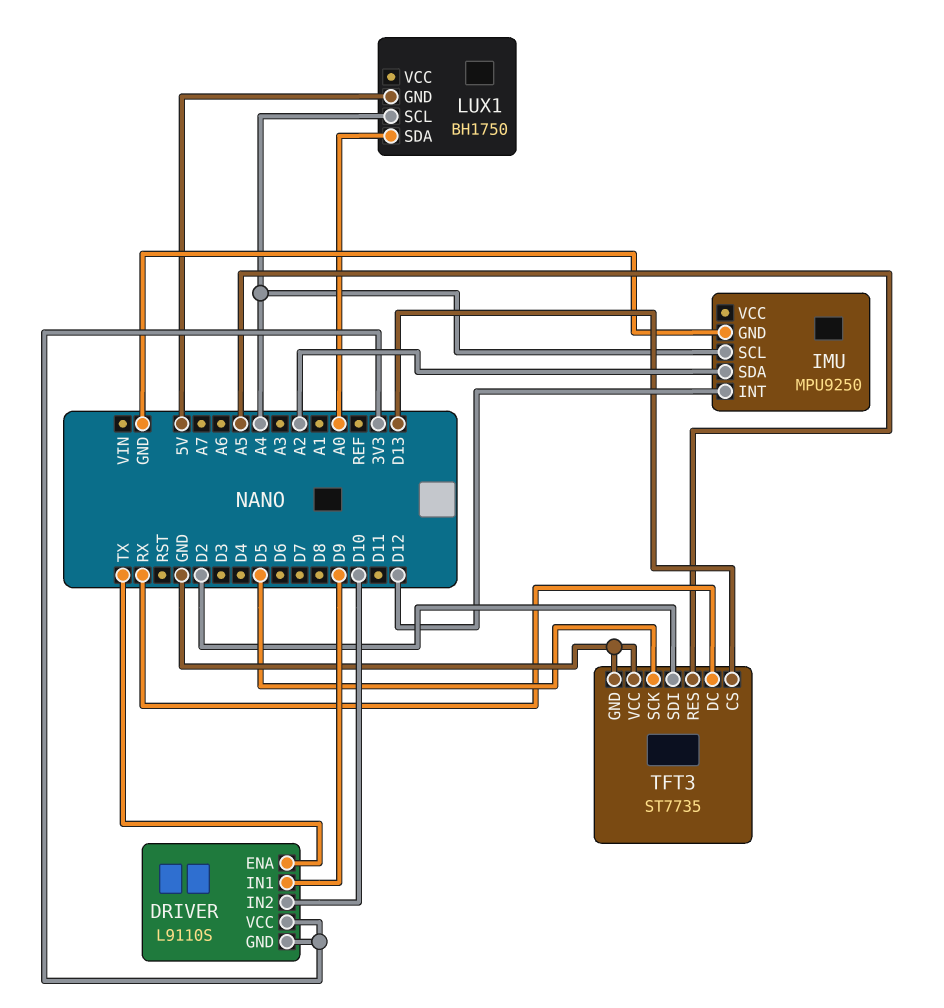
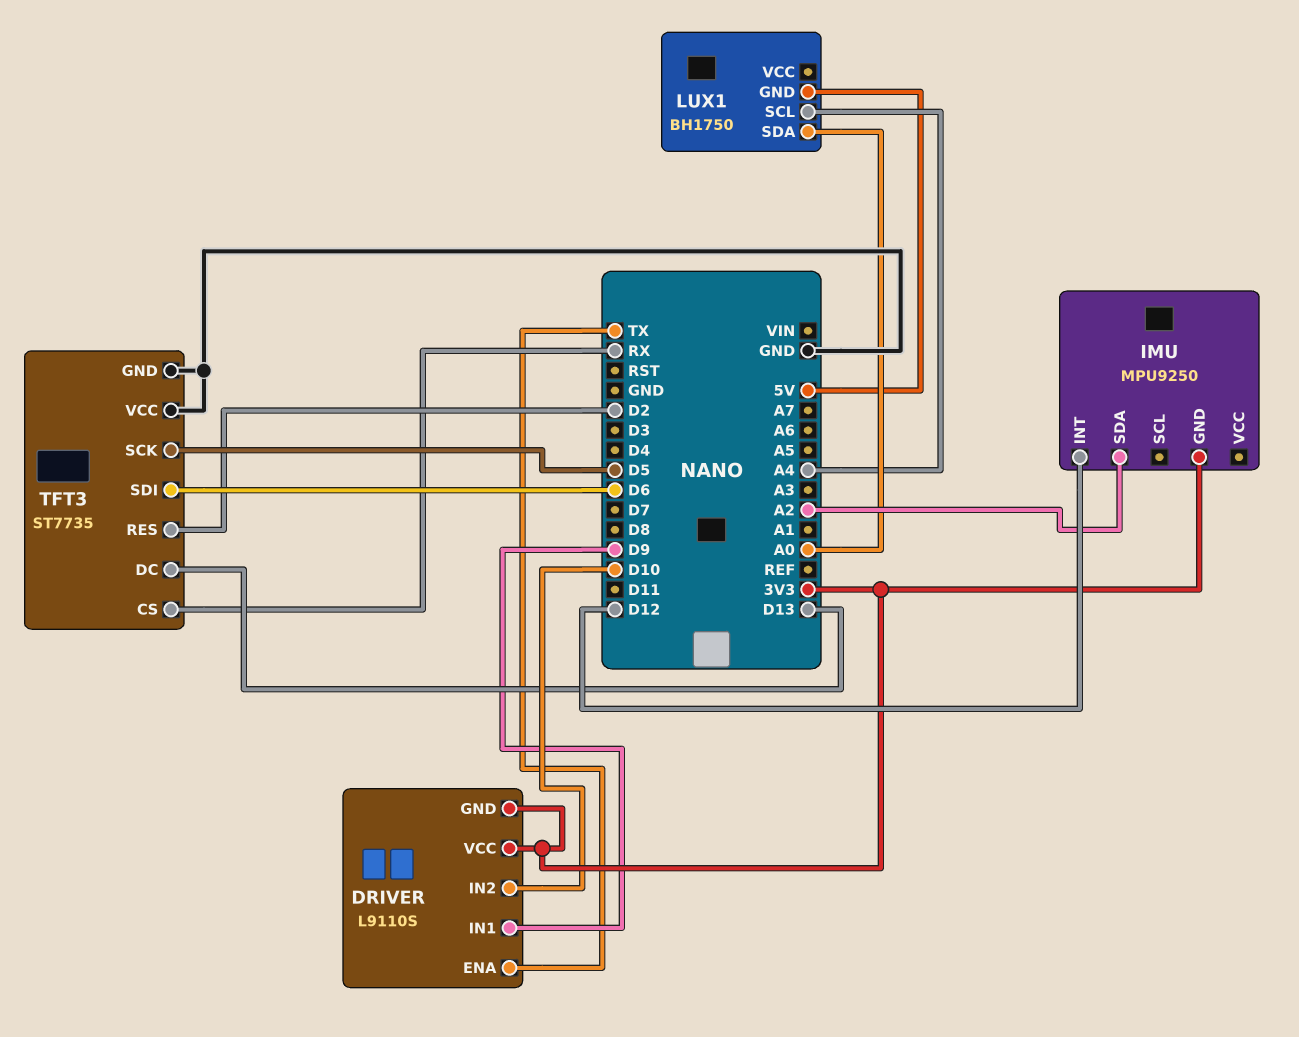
IMU pin GND: GND -> 3V3
IMU pin SCL: A4 -> none
TFT3 pin CS: D13 -> RX
TFT3 pin DC: RX -> D13
TFT3 pin RES: A5 -> D2
TFT3 pin SDI: D2 -> D6

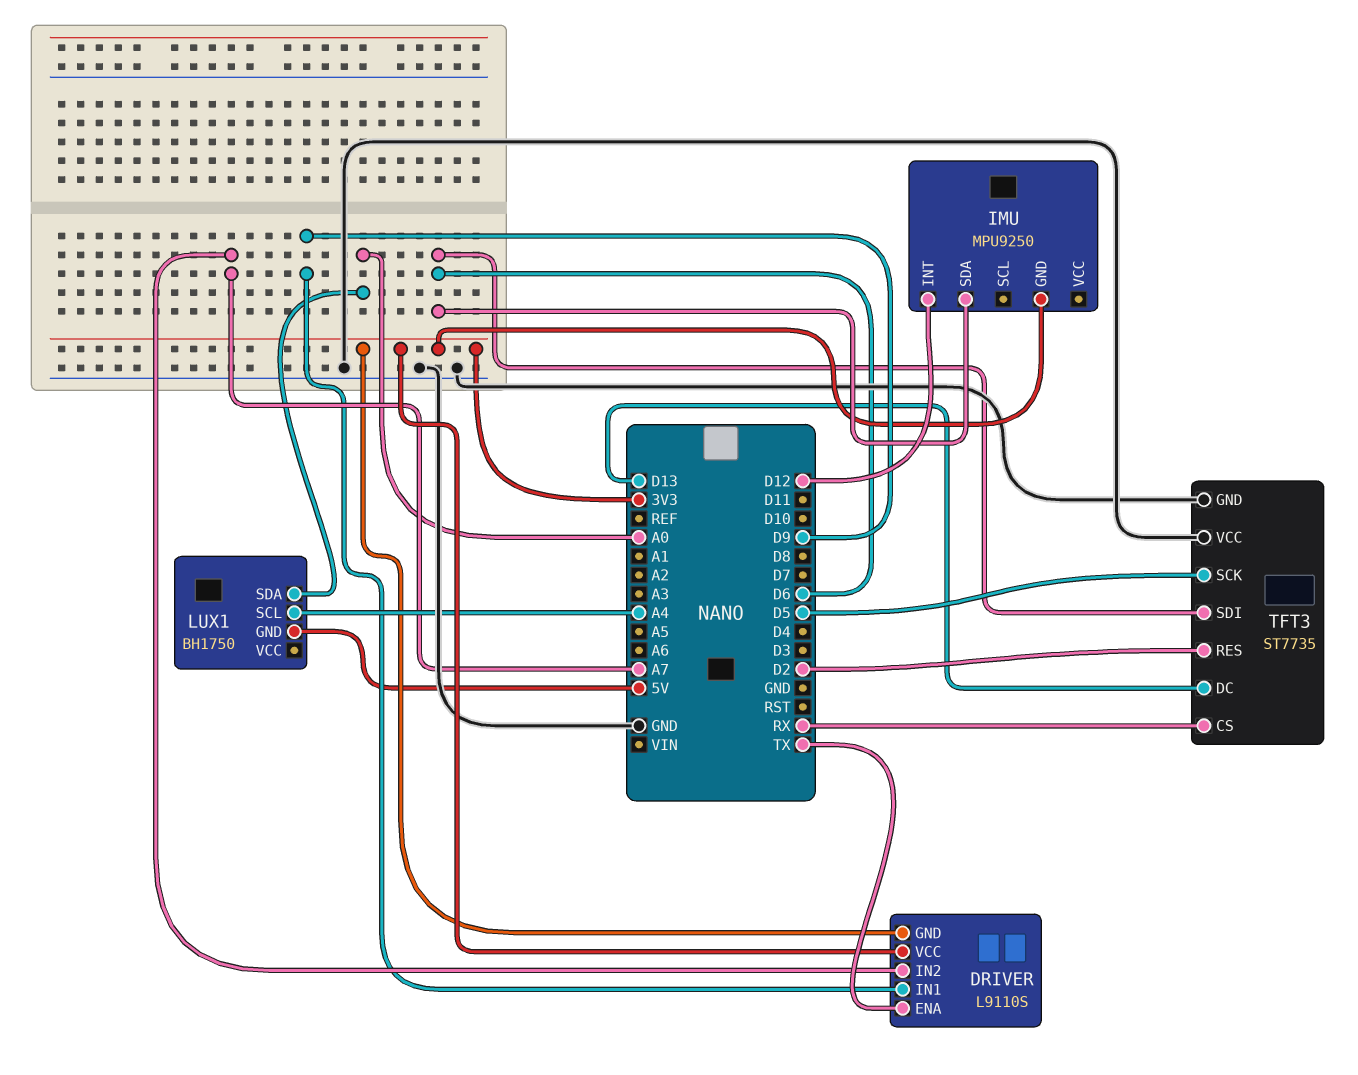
DRIVER pin IN2: D10 -> A7
IMU pin SDA: A2 -> D6

